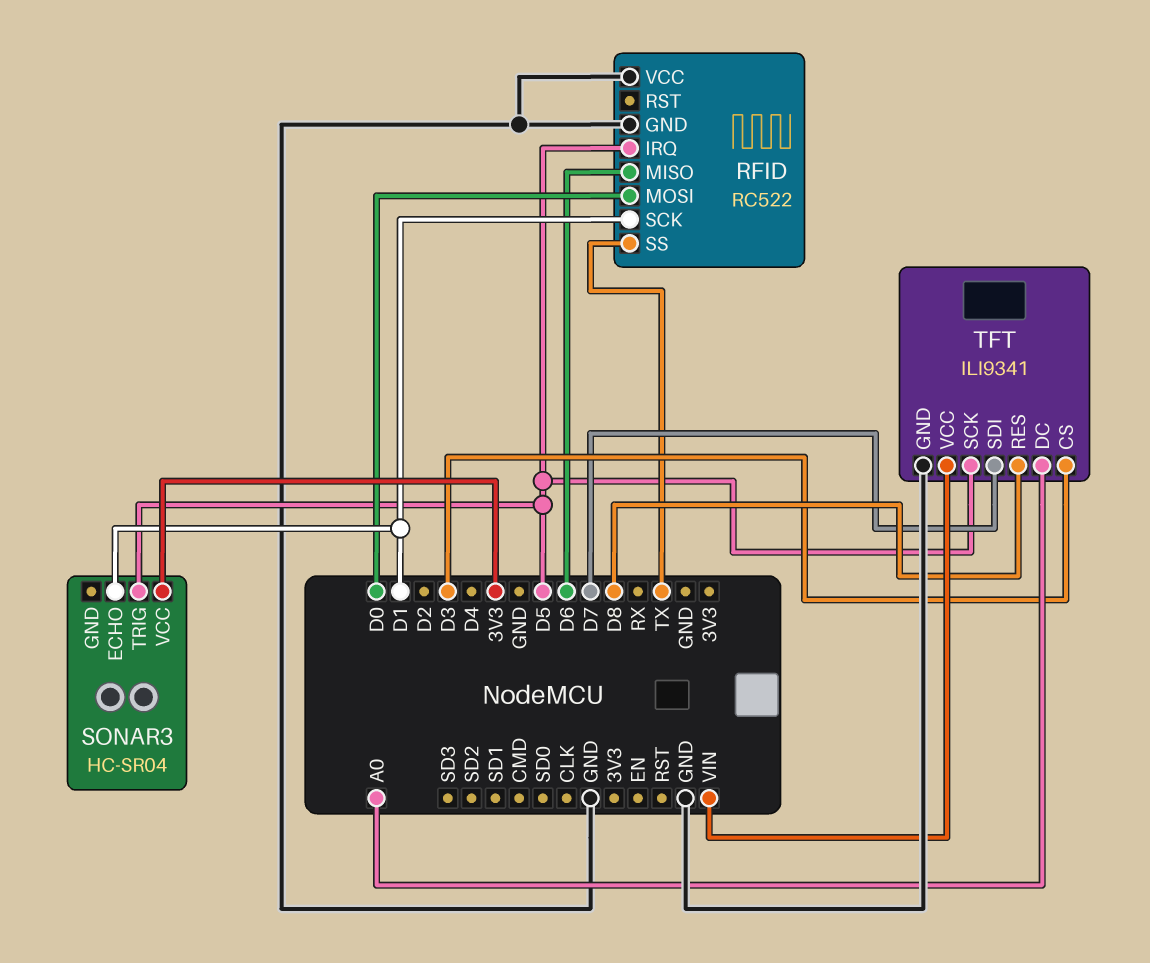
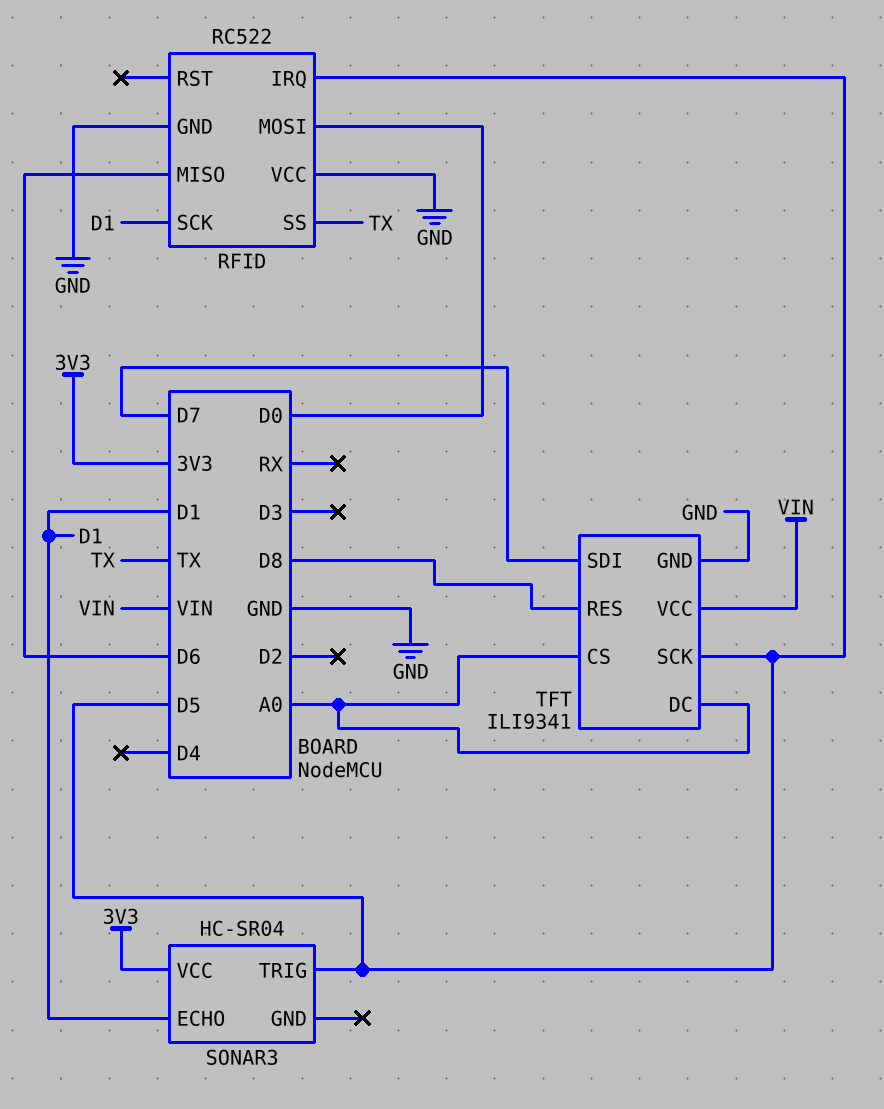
TFT pin CS: D3 -> A0

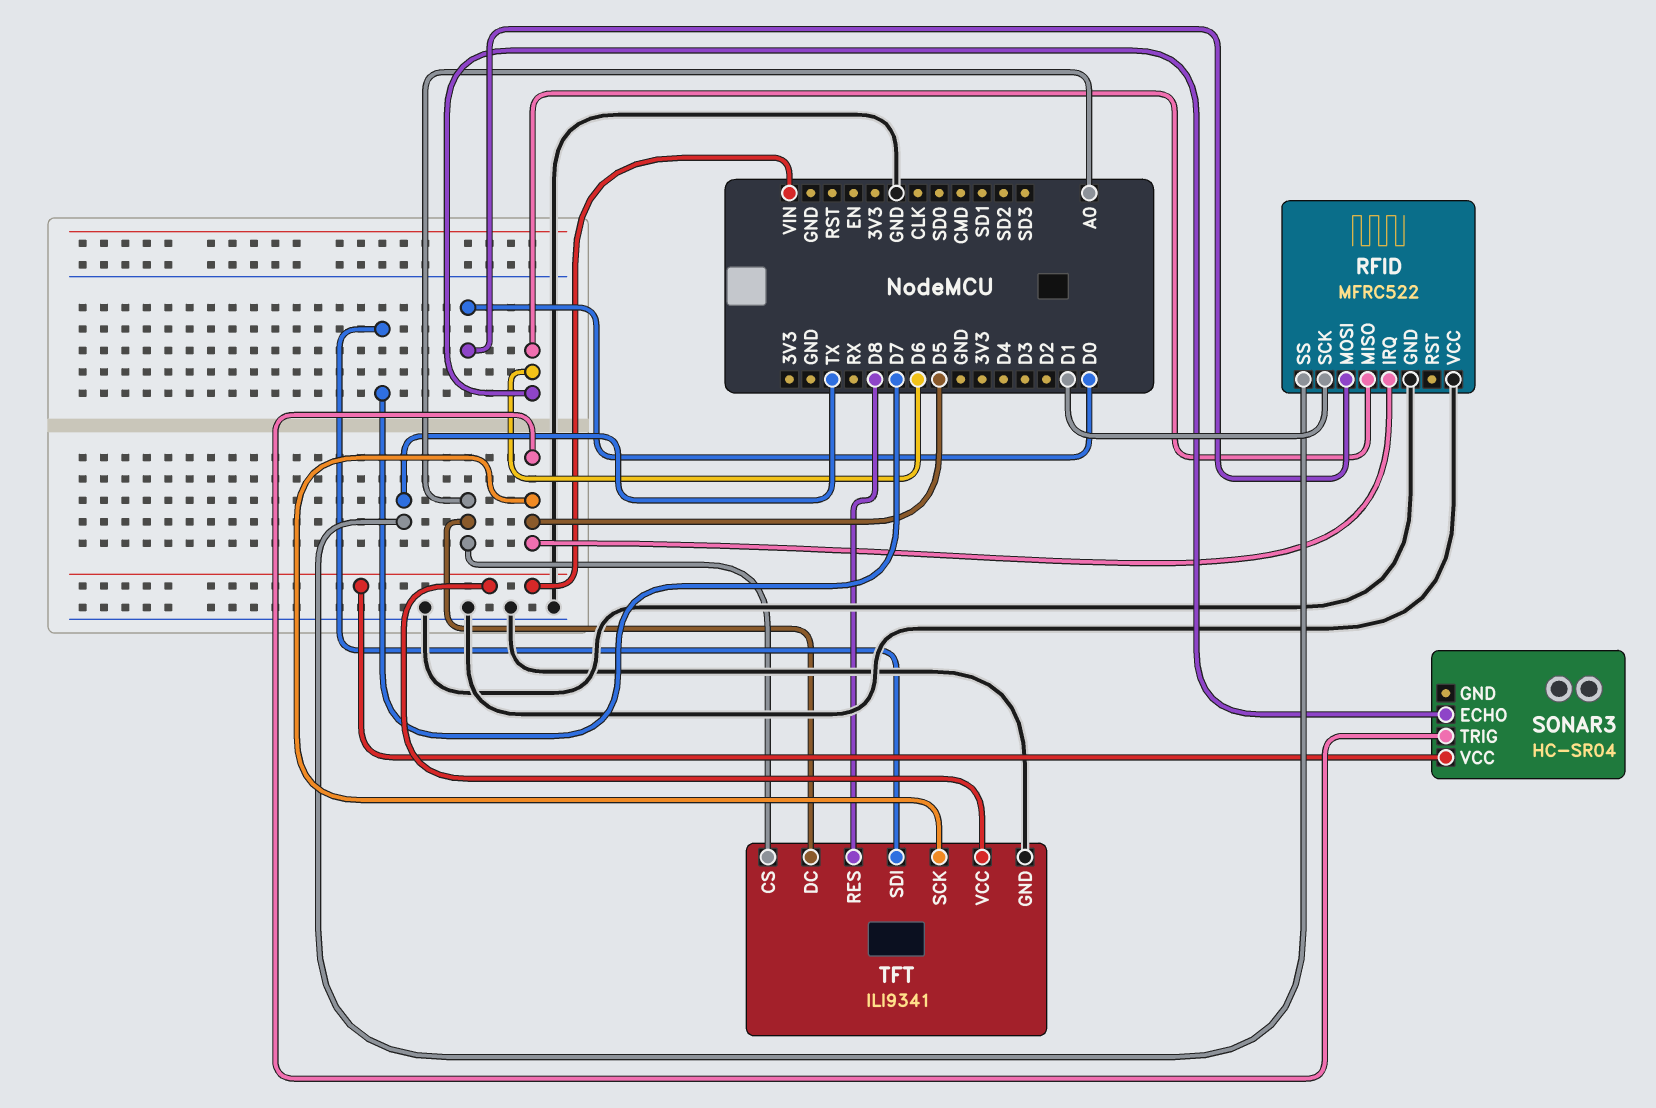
RFID: RC522 -> MFRC522
SONAR3 pin ECHO: D1 -> D6
SONAR3 pin VCC: 3V3 -> VIN

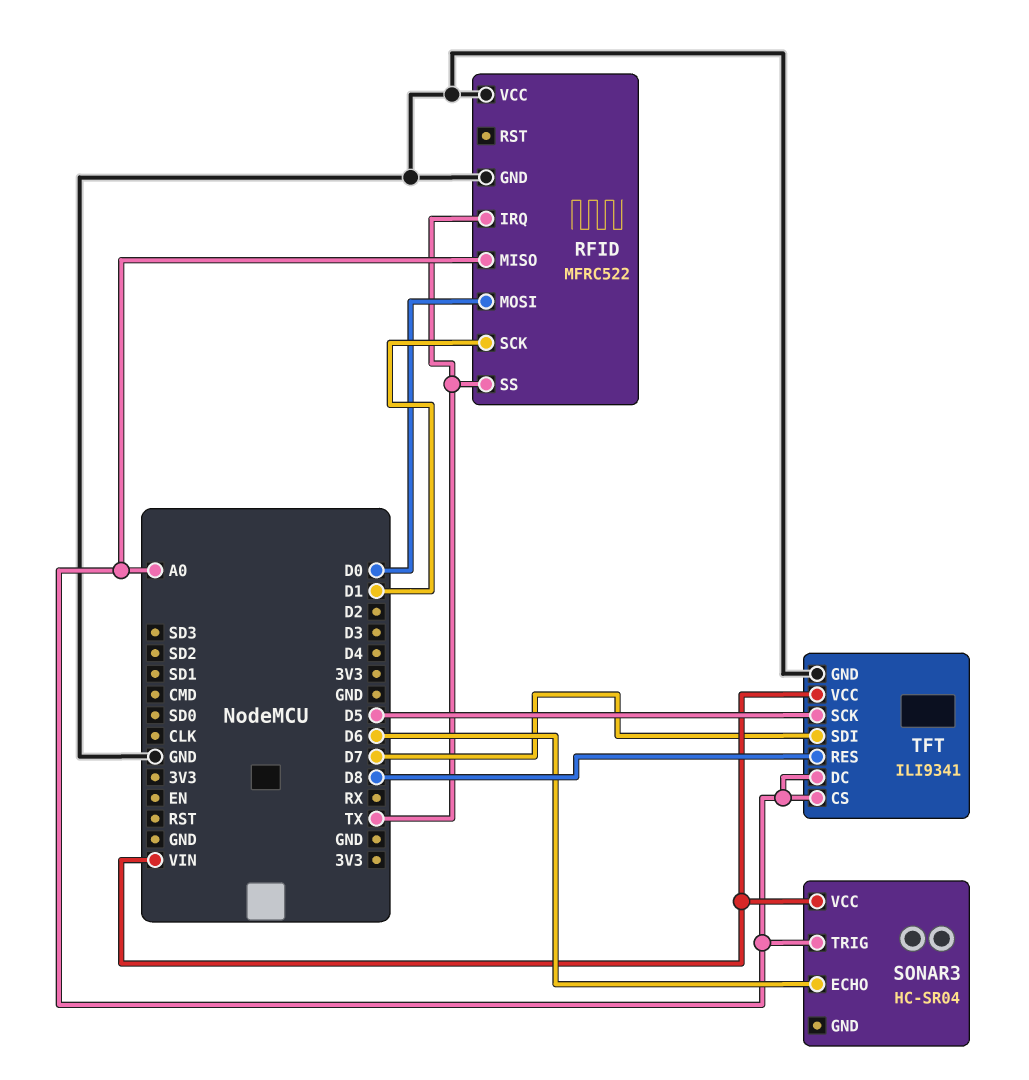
RFID pin IRQ: D5 -> TX
RFID pin MISO: D6 -> A0
SONAR3 pin TRIG: D5 -> A0

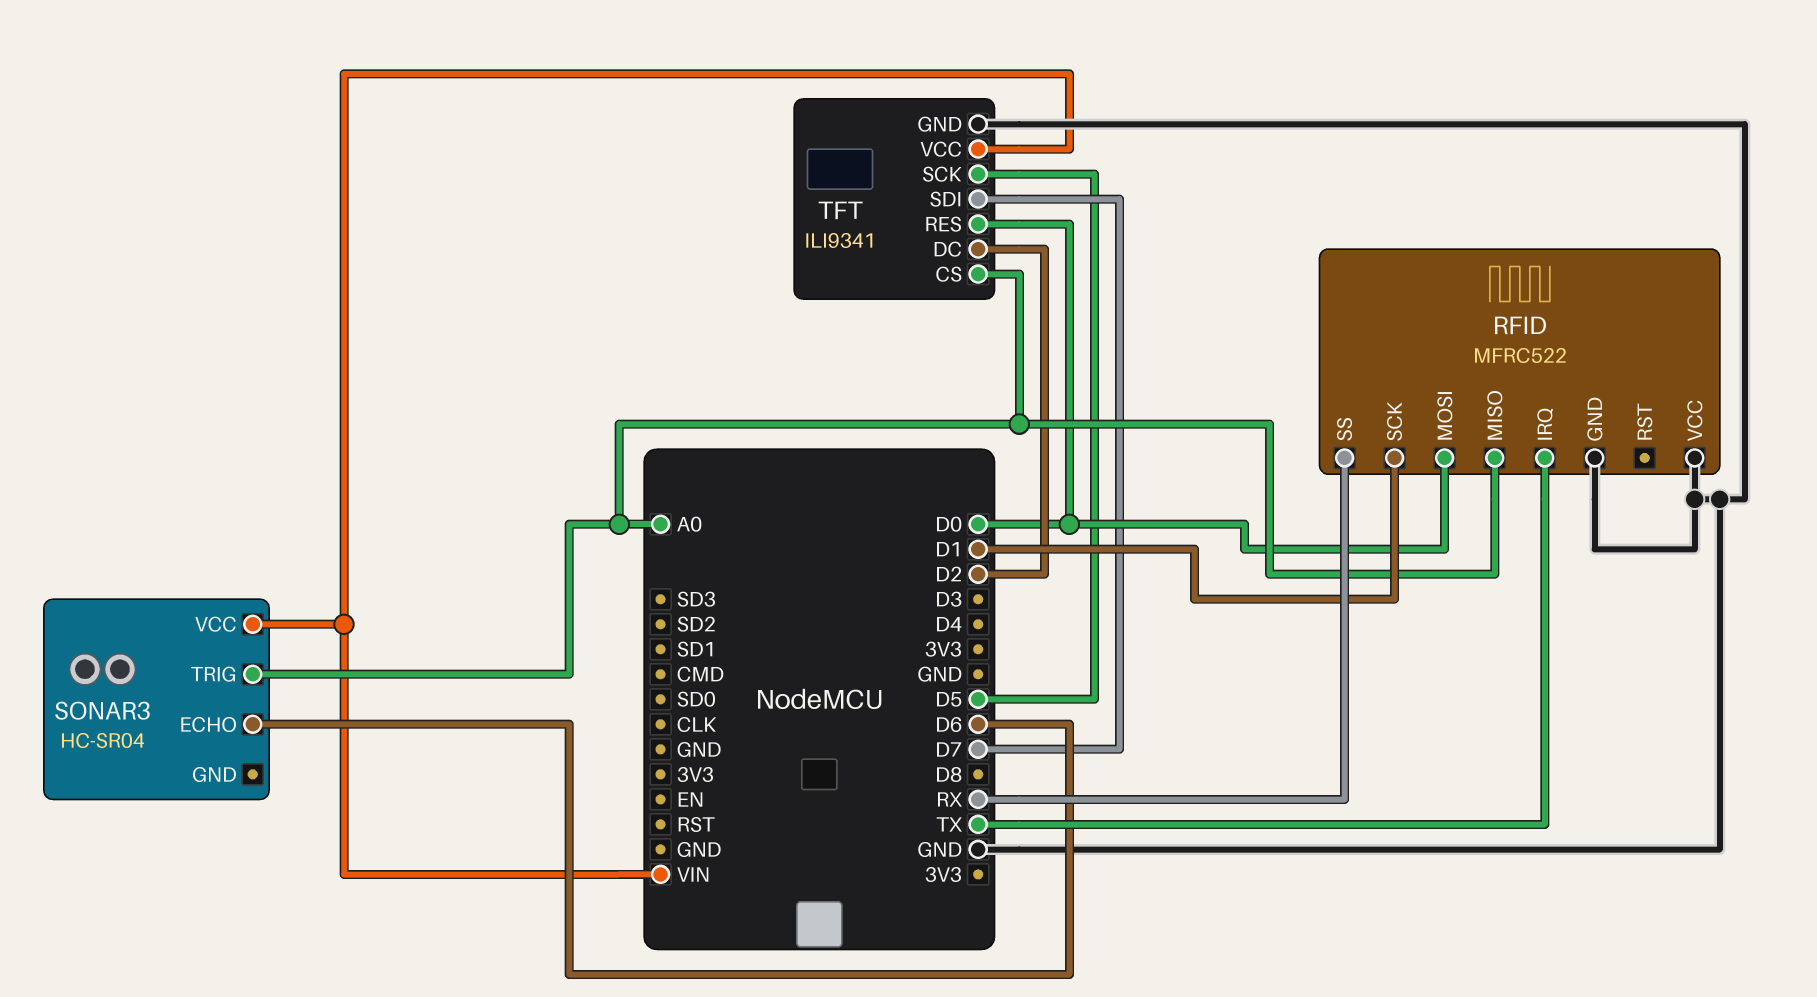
RFID pin SS: TX -> RX
TFT pin DC: A0 -> D2
TFT pin RES: D8 -> D0

